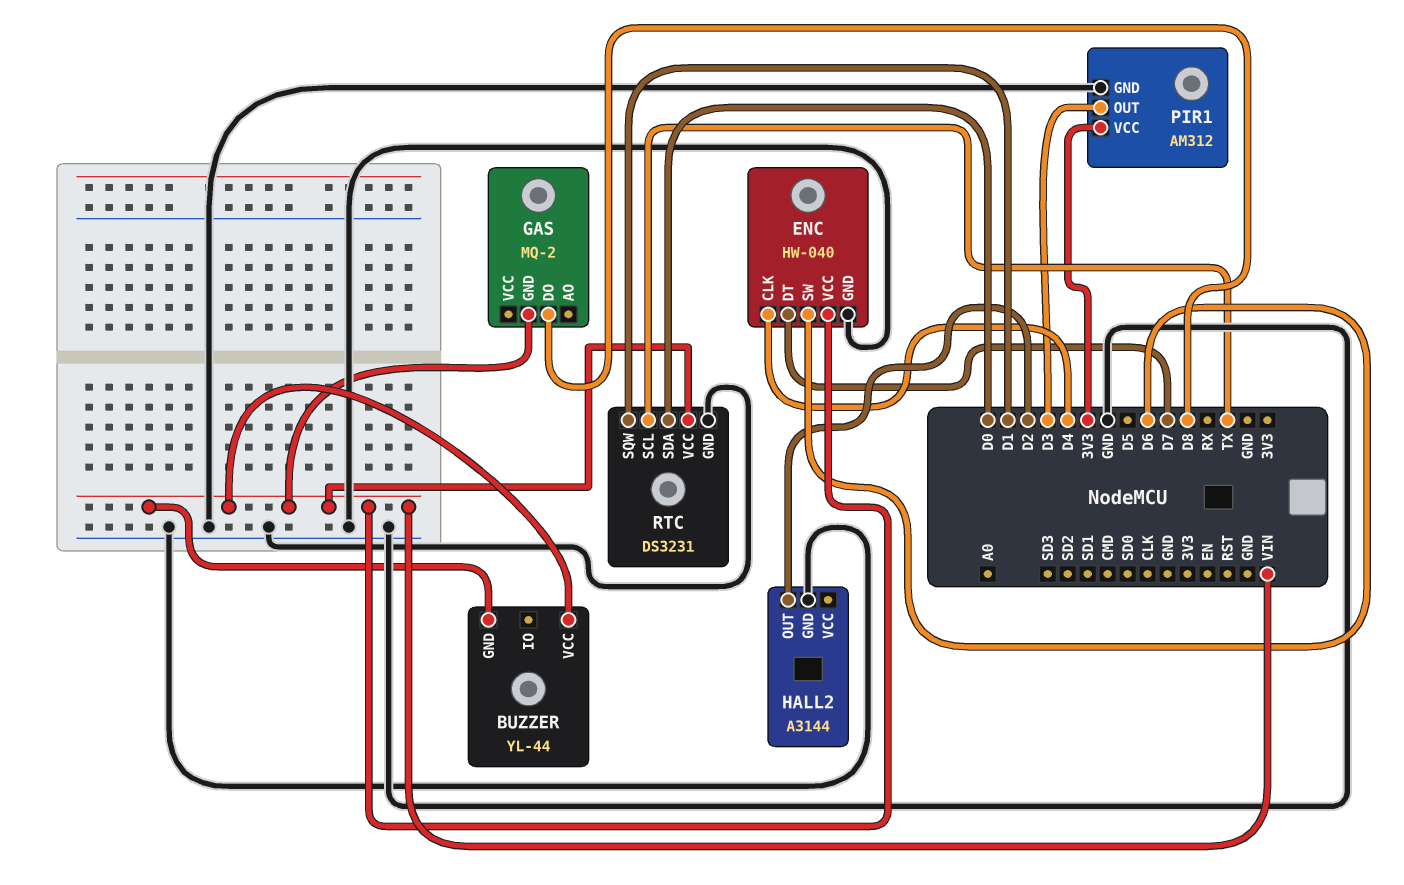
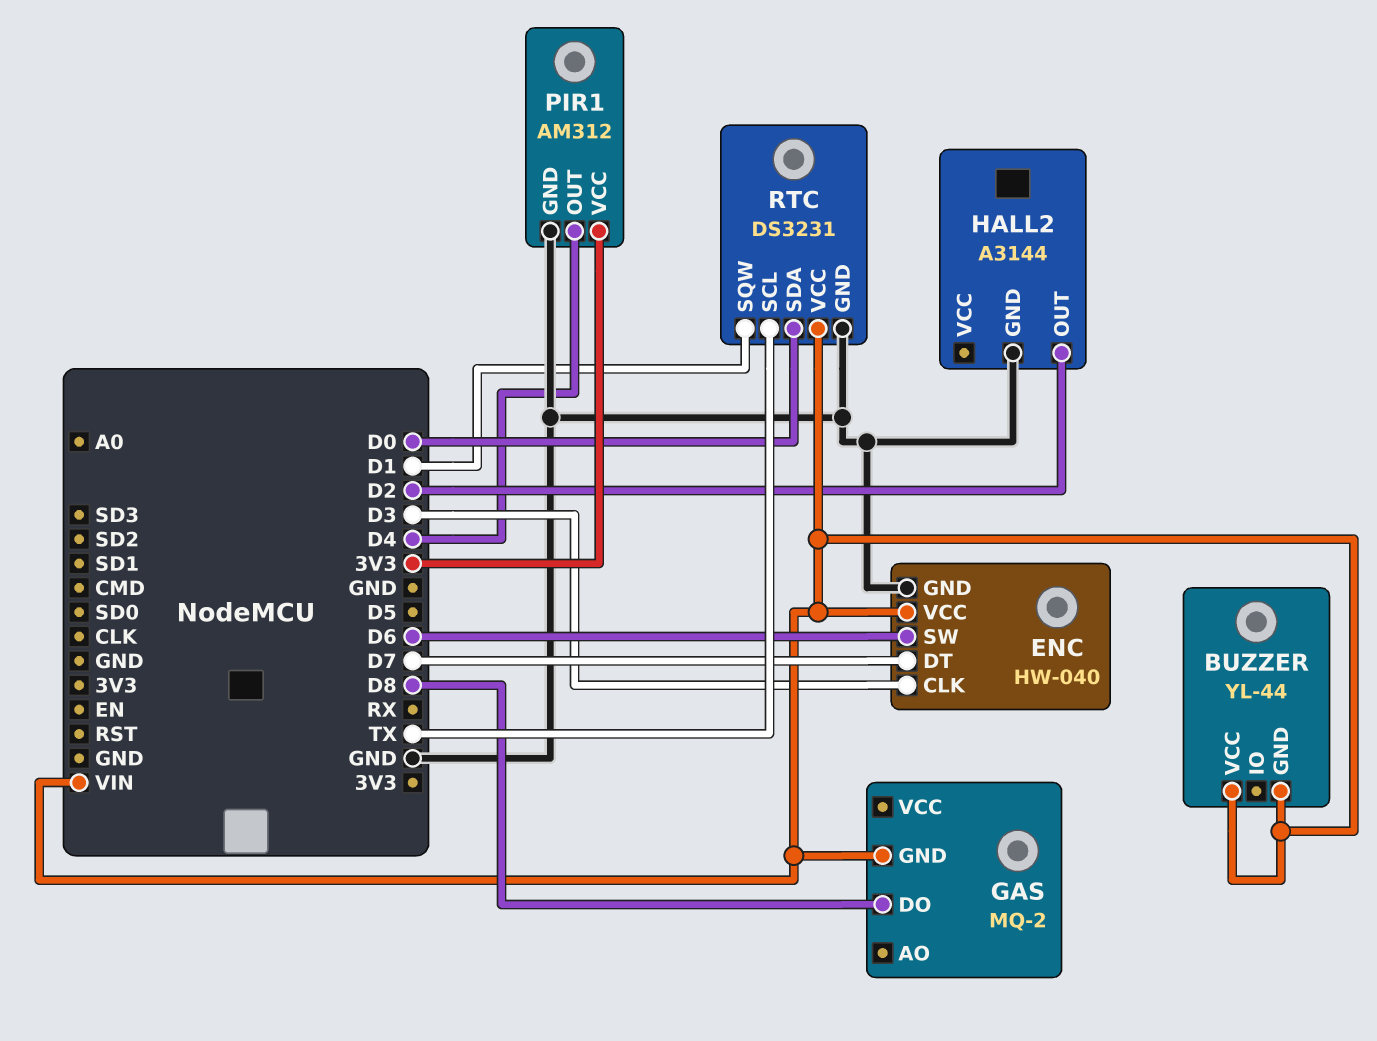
ENC pin CLK: D4 -> D3
PIR1 pin OUT: D3 -> D4

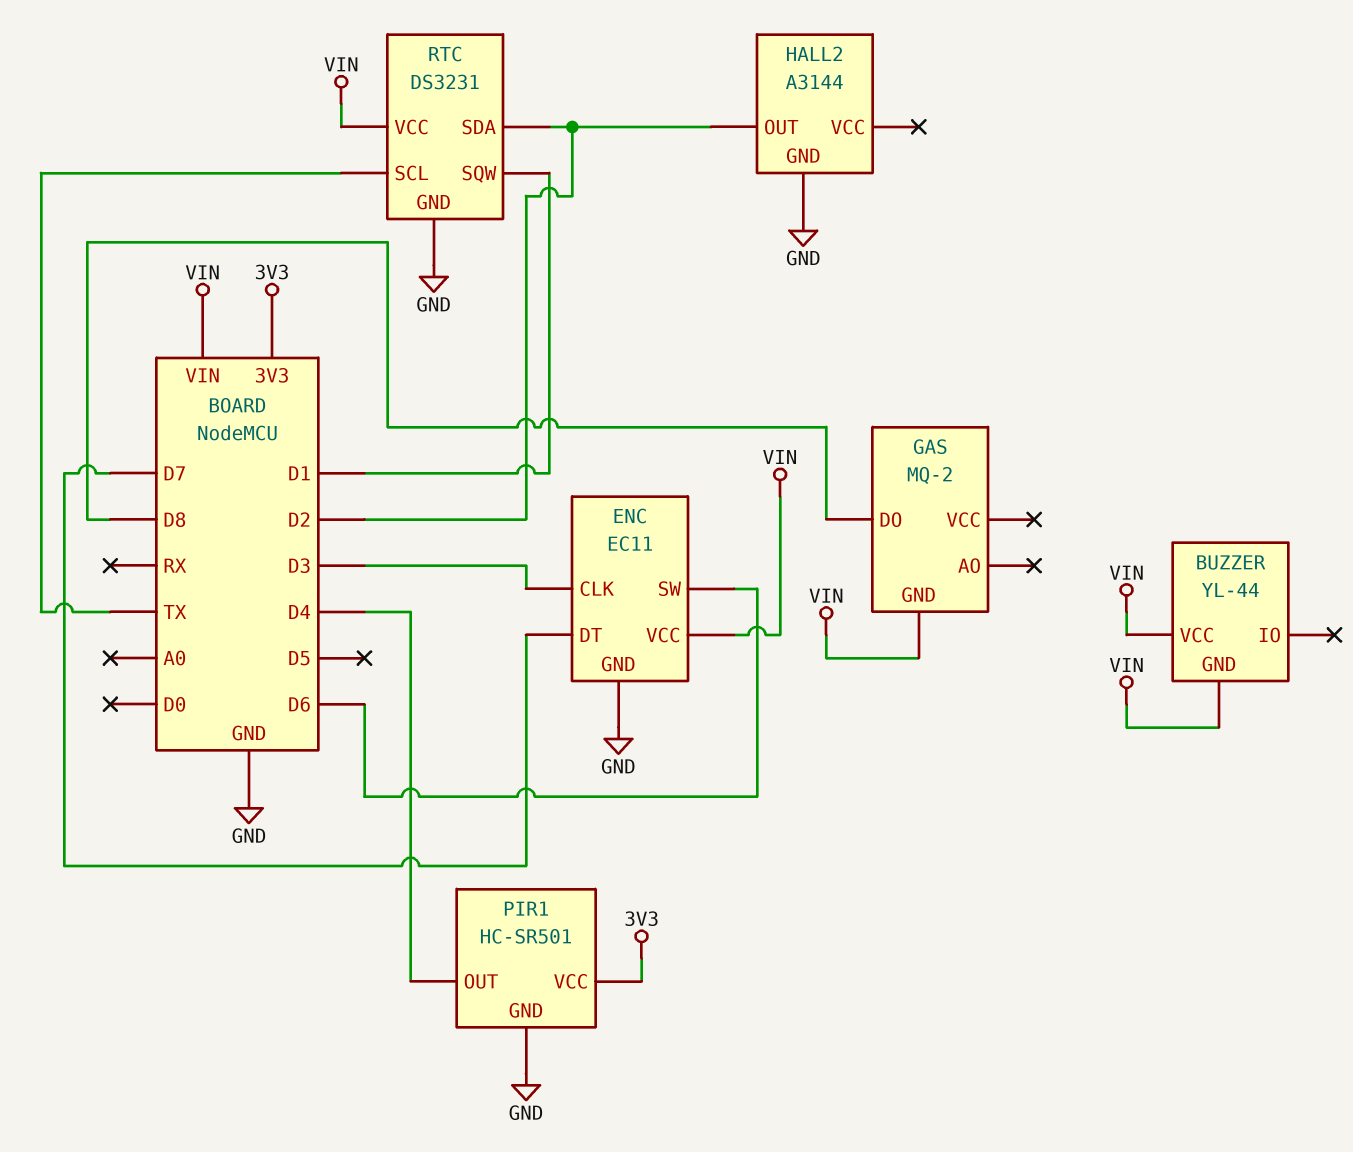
ENC: HW-040 -> EC11
PIR1: AM312 -> HC-SR501
RTC pin SDA: D0 -> D2

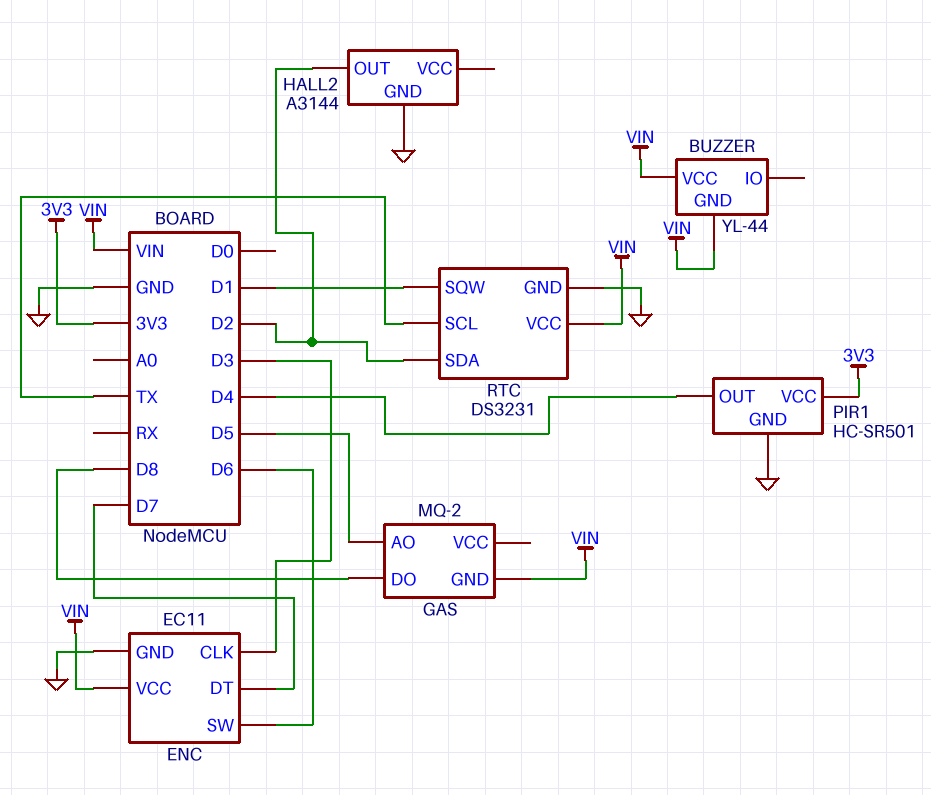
GAS pin AO: none -> D5

